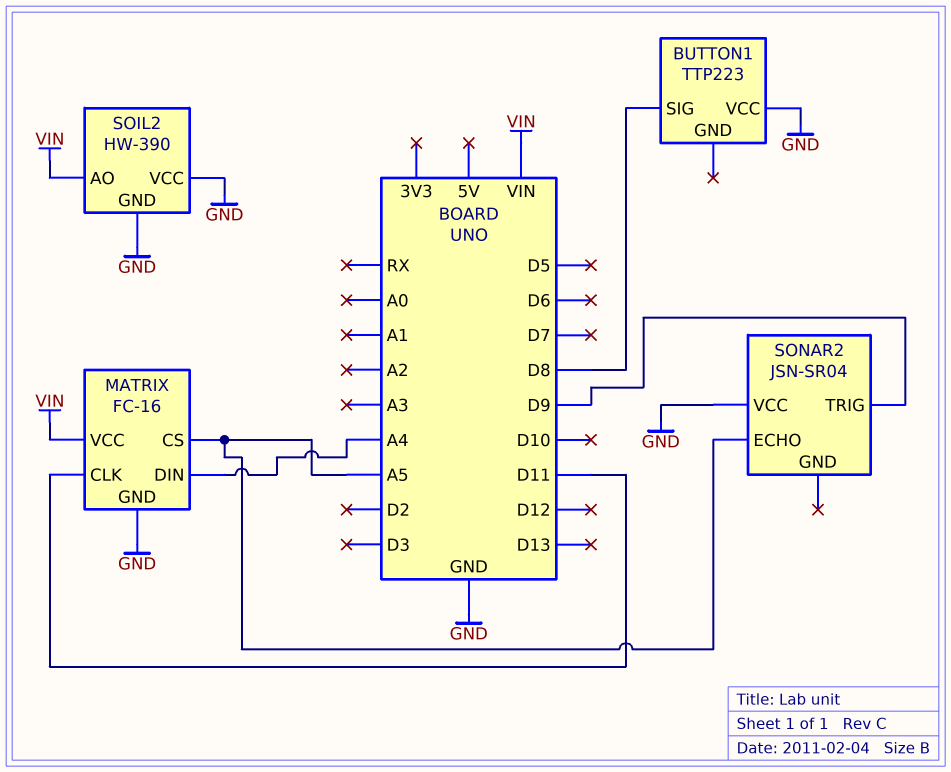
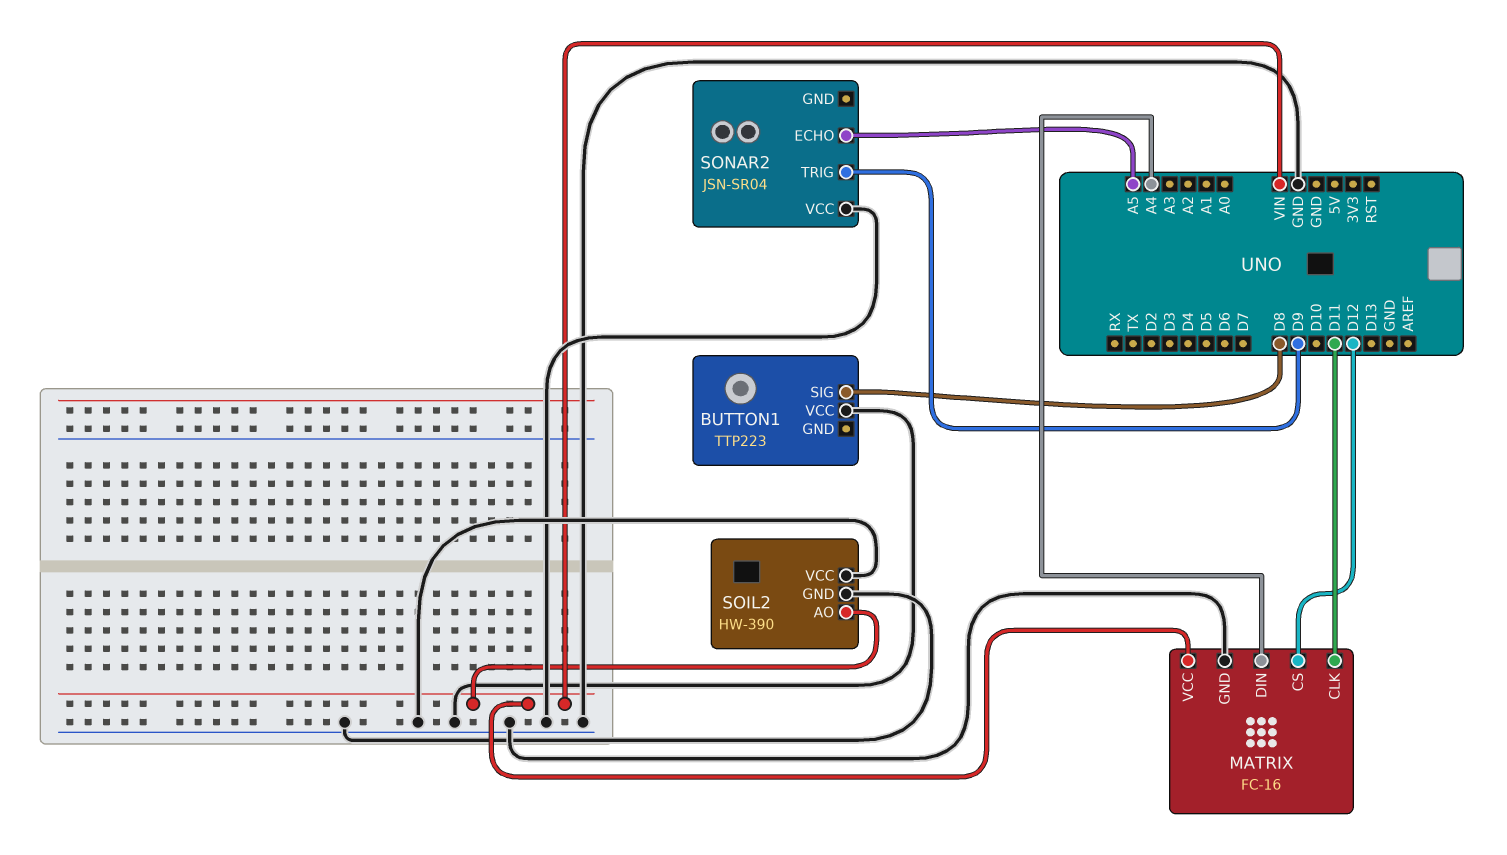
MATRIX pin CS: A5 -> D12

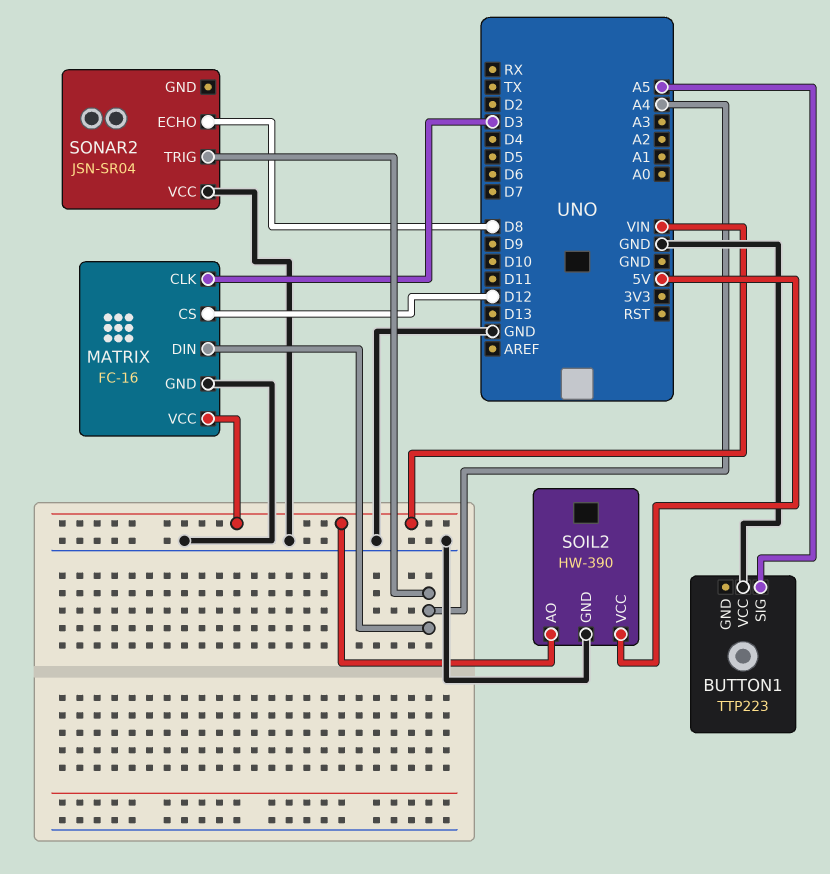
BUTTON1 pin SIG: D8 -> A5
MATRIX pin CLK: D11 -> D3
SOIL2 pin VCC: GND -> 5V
SONAR2 pin ECHO: A5 -> D8
SONAR2 pin TRIG: D9 -> A4

